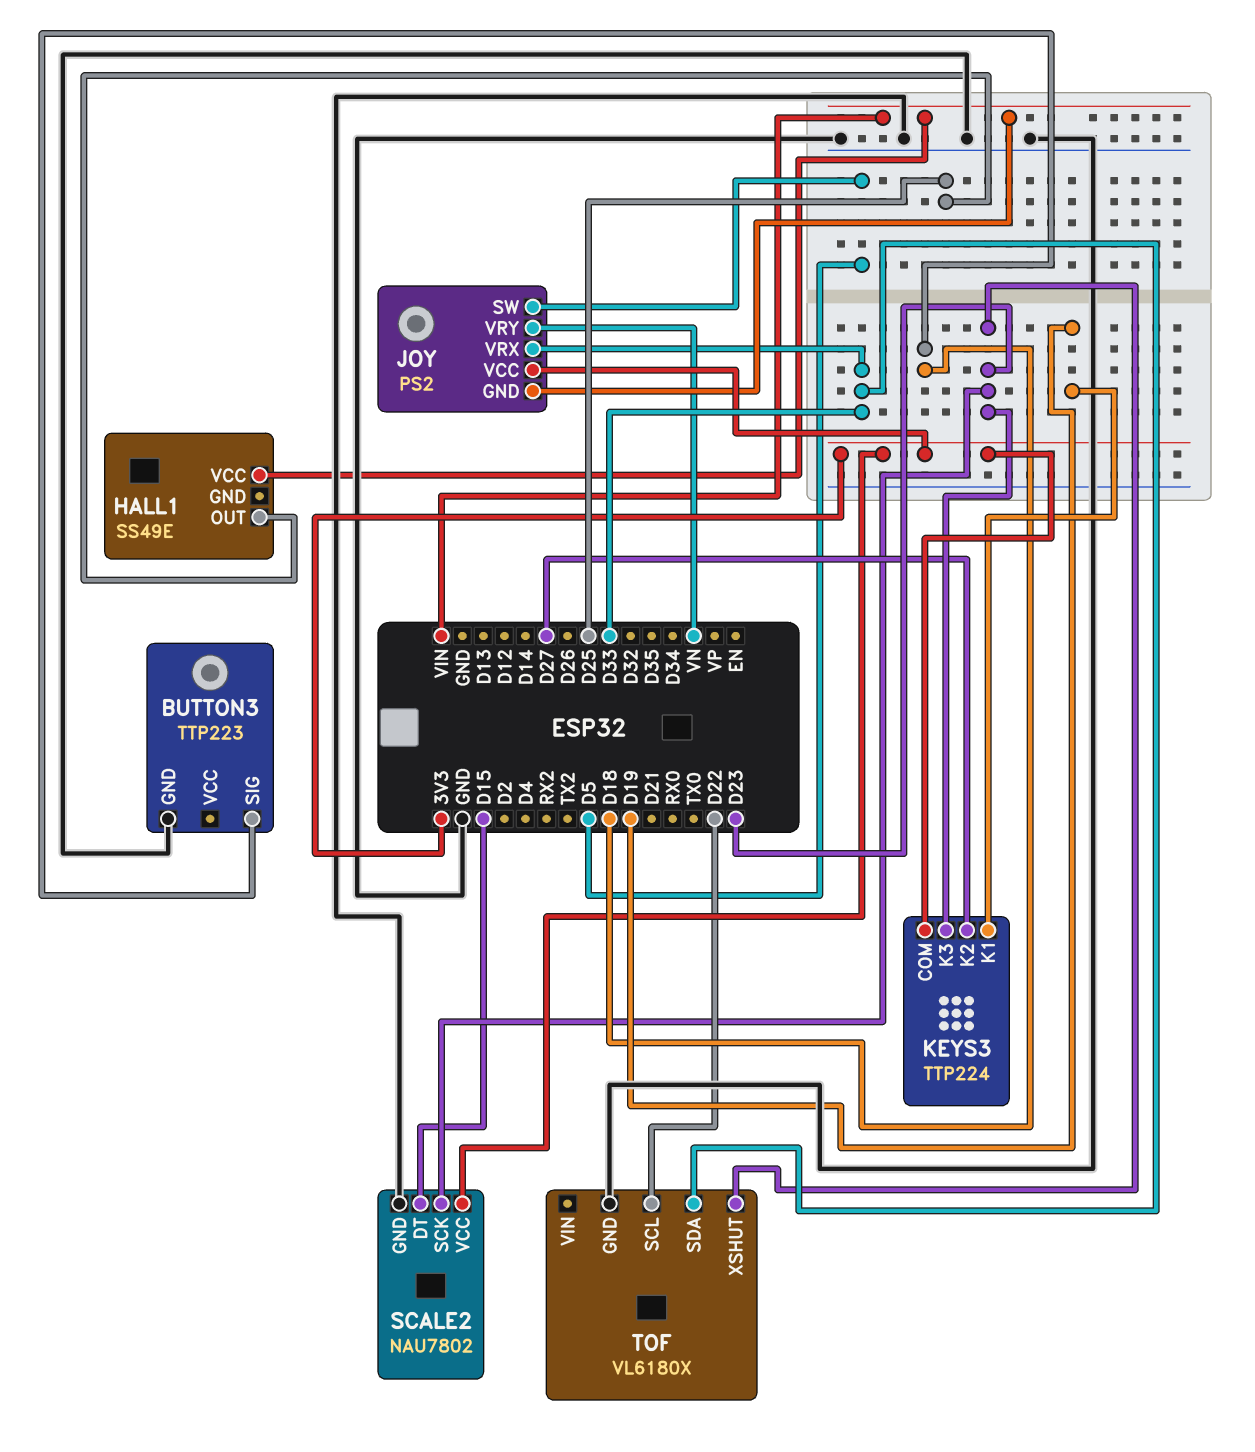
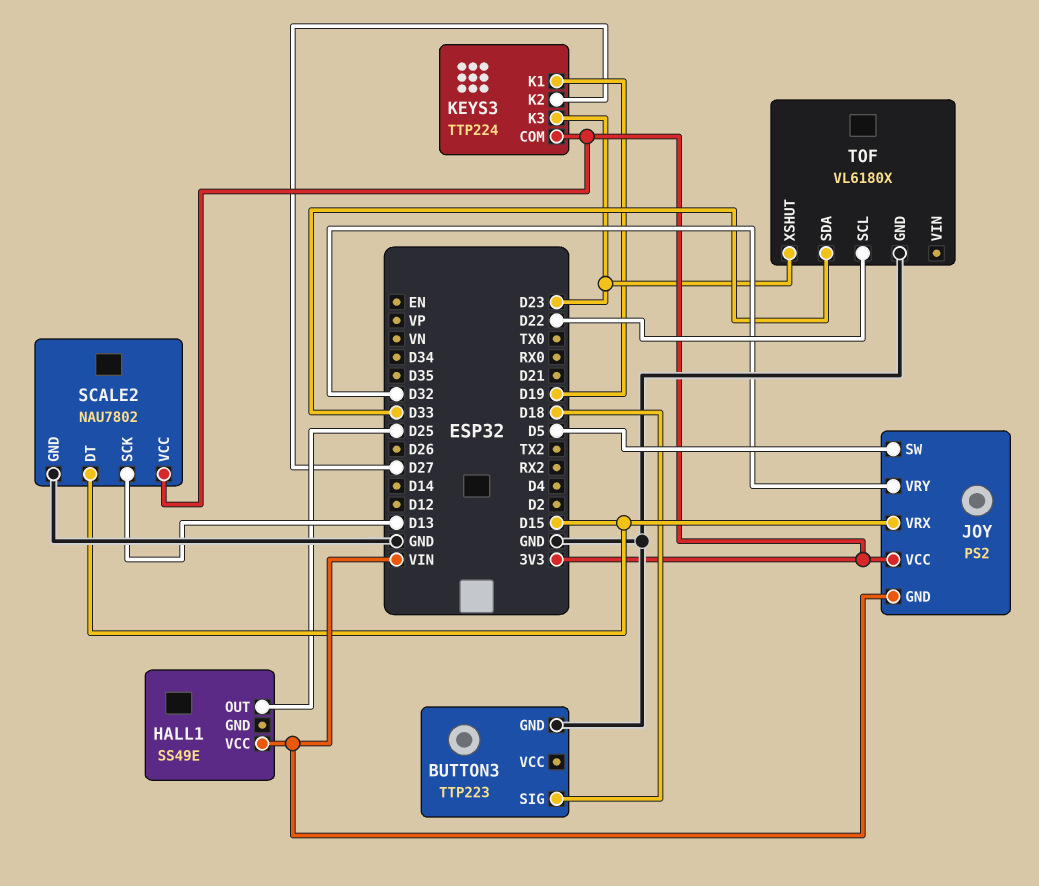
JOY pin VRX: D33 -> D15
JOY pin VRY: VN -> D32
SCALE2 pin SCK: D23 -> D13

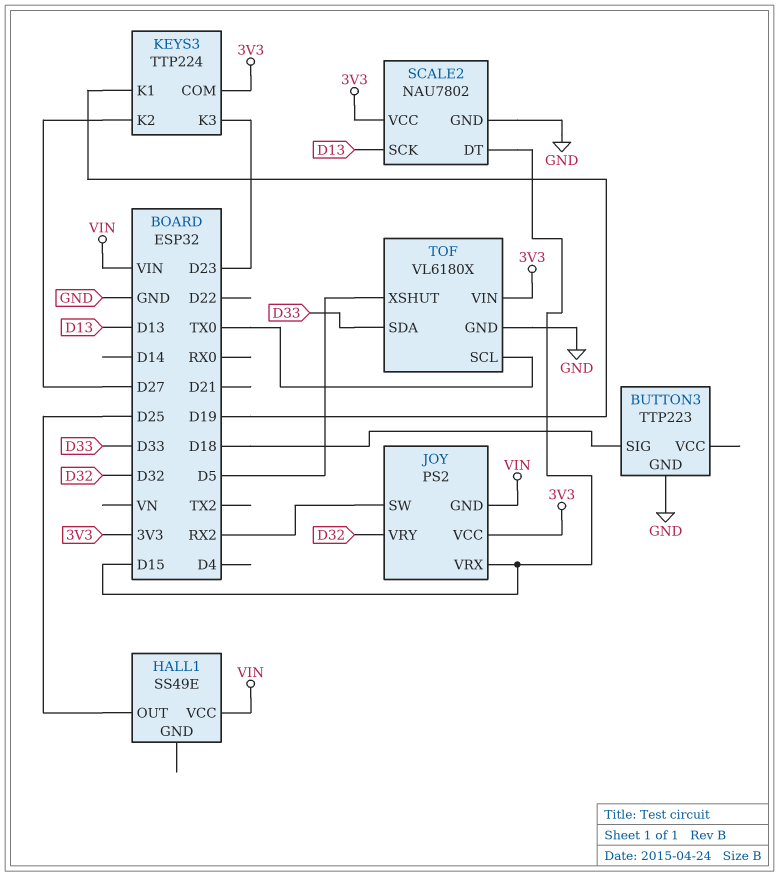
JOY pin SW: D5 -> RX2
TOF pin SCL: D22 -> TX0
TOF pin VIN: none -> 3V3
TOF pin XSHUT: D23 -> D5

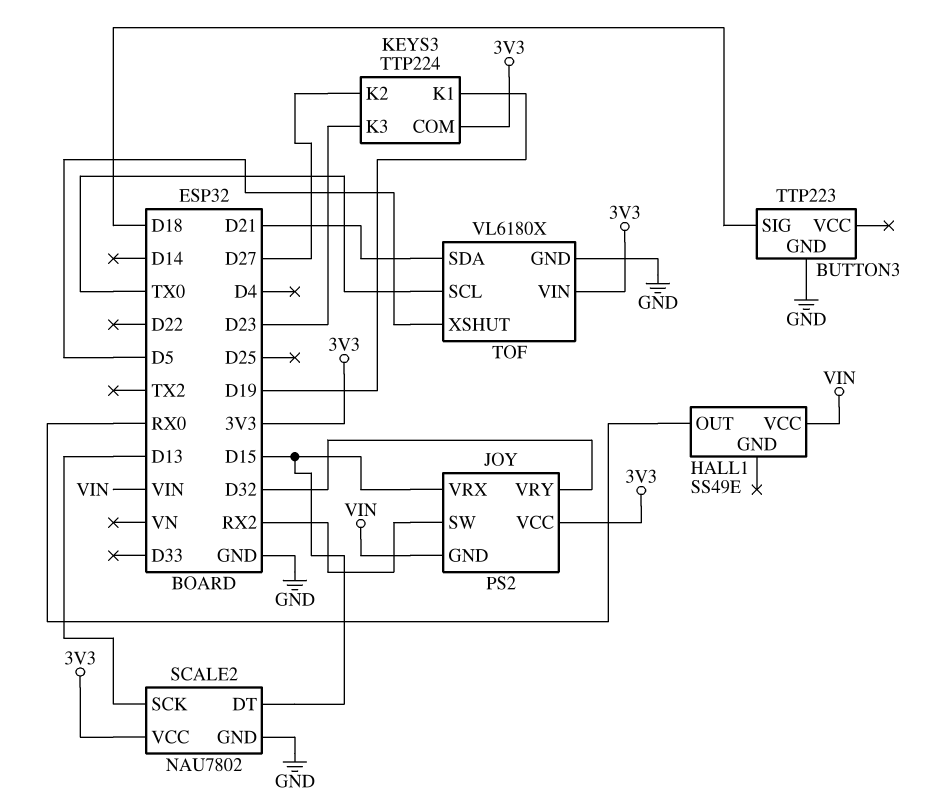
HALL1 pin OUT: D25 -> RX0
TOF pin SDA: D33 -> D21

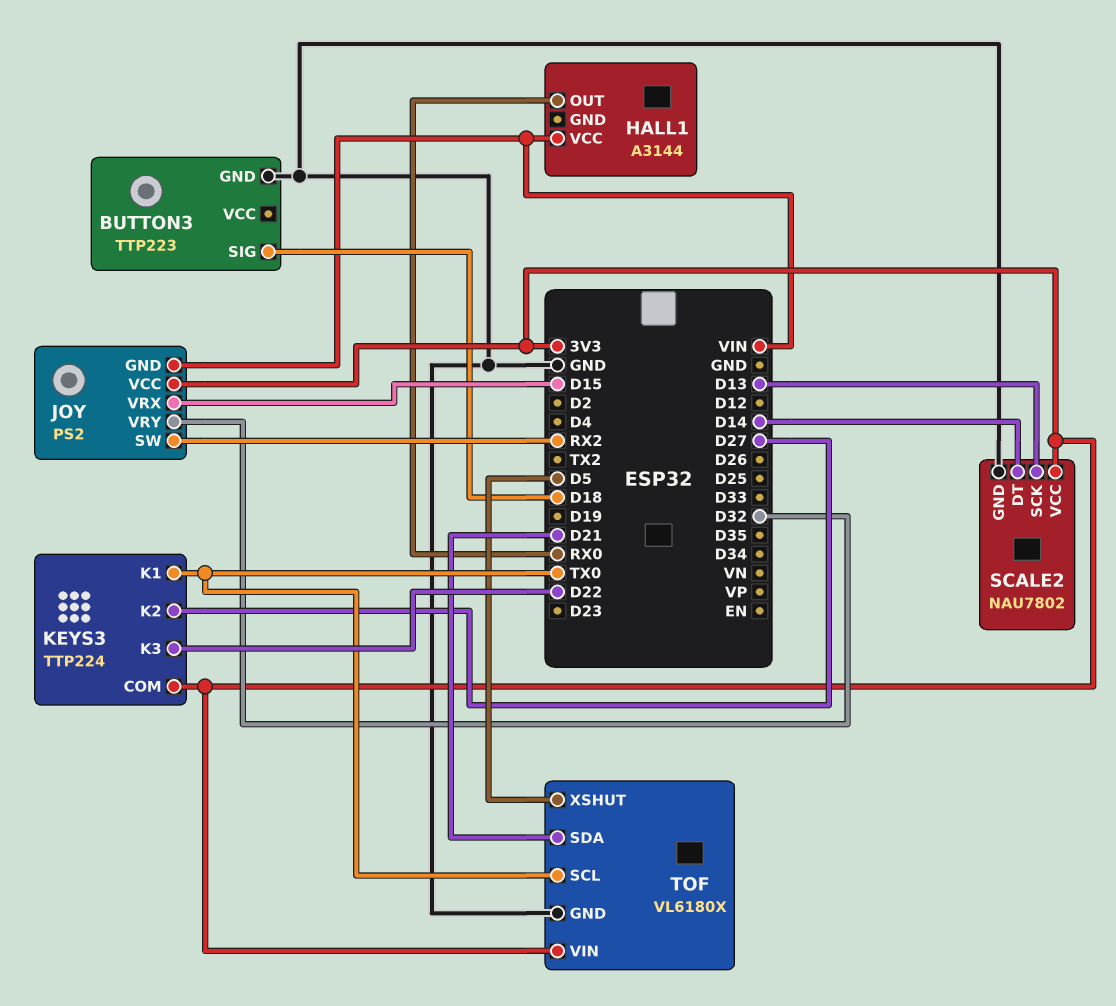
HALL1: SS49E -> A3144
KEYS3 pin K1: D19 -> TX0
KEYS3 pin K3: D23 -> D22
SCALE2 pin DT: D15 -> D14

